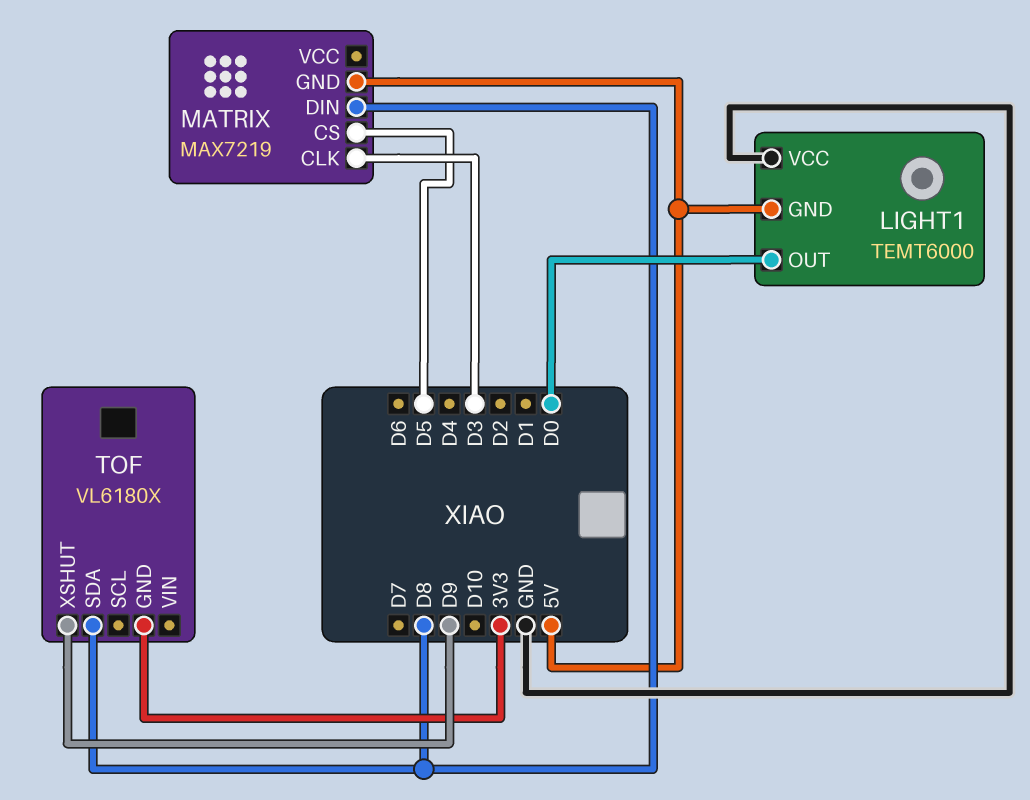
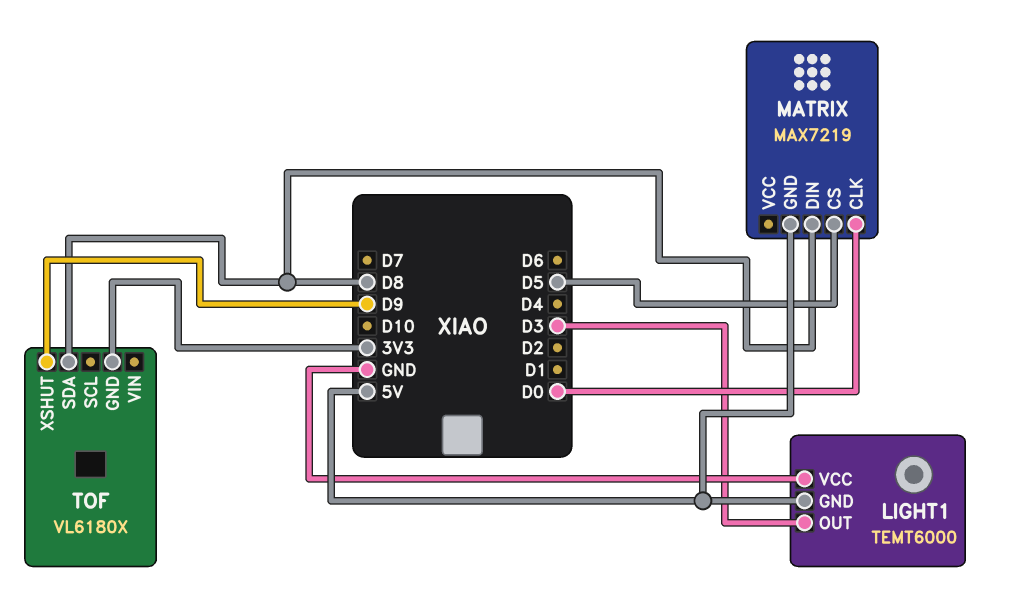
LIGHT1 pin OUT: D0 -> D3
MATRIX pin CLK: D3 -> D0

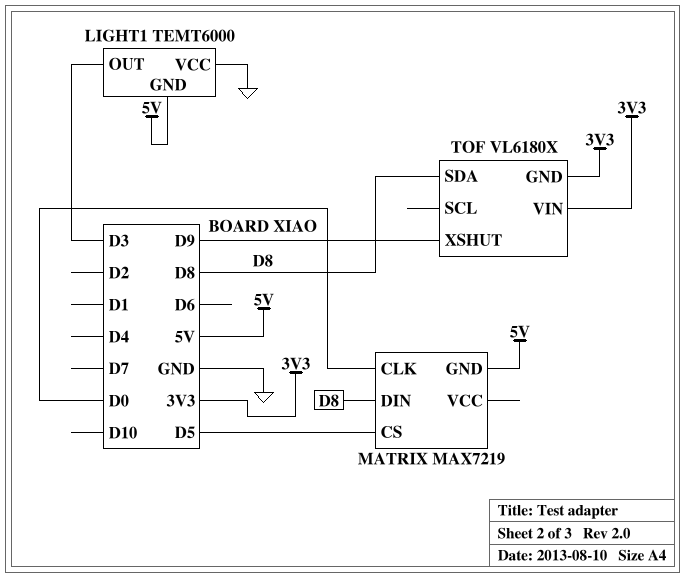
TOF pin VIN: none -> 3V3

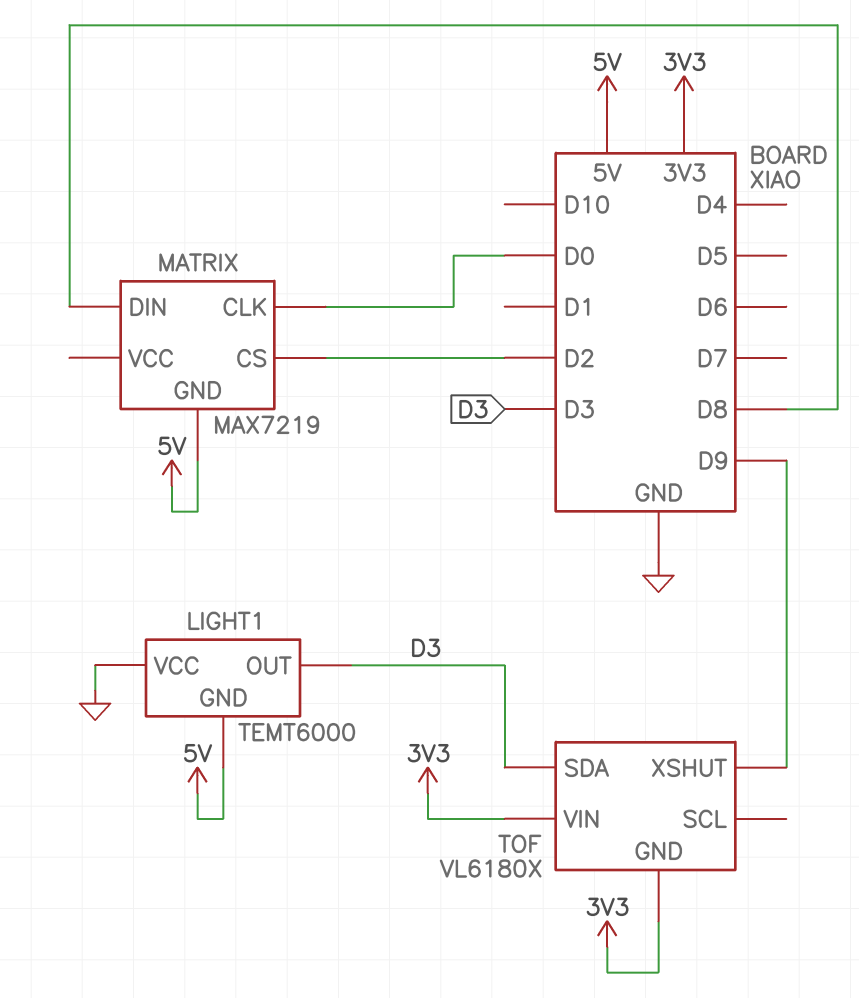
MATRIX pin CS: D5 -> D2
TOF pin SDA: D8 -> D3

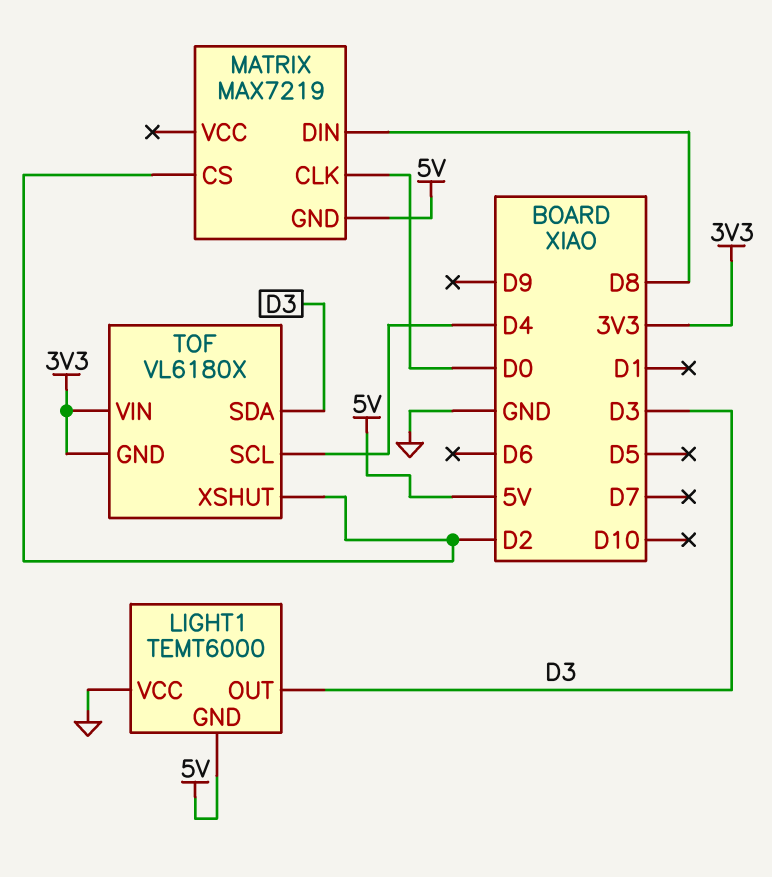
TOF pin SCL: none -> D4
TOF pin XSHUT: D9 -> D2

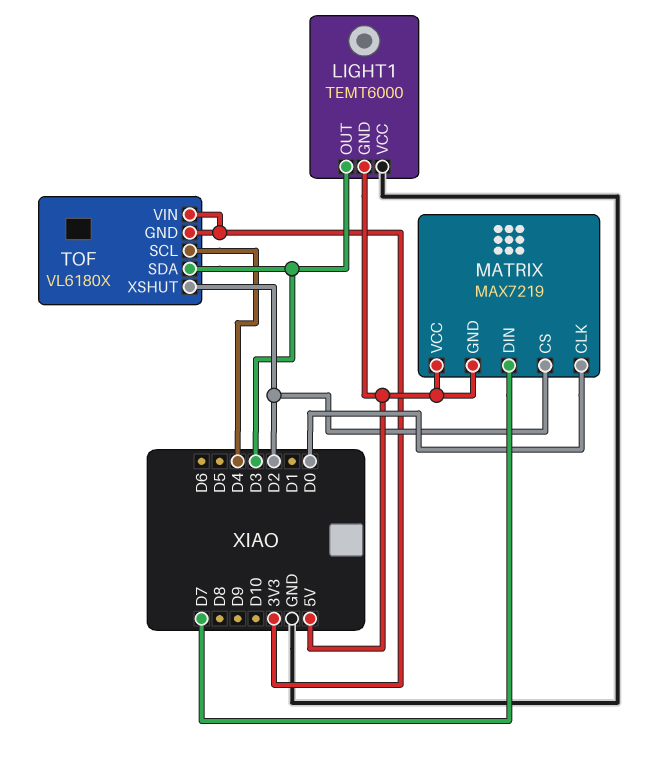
MATRIX pin DIN: D8 -> D7
MATRIX pin VCC: none -> 5V

